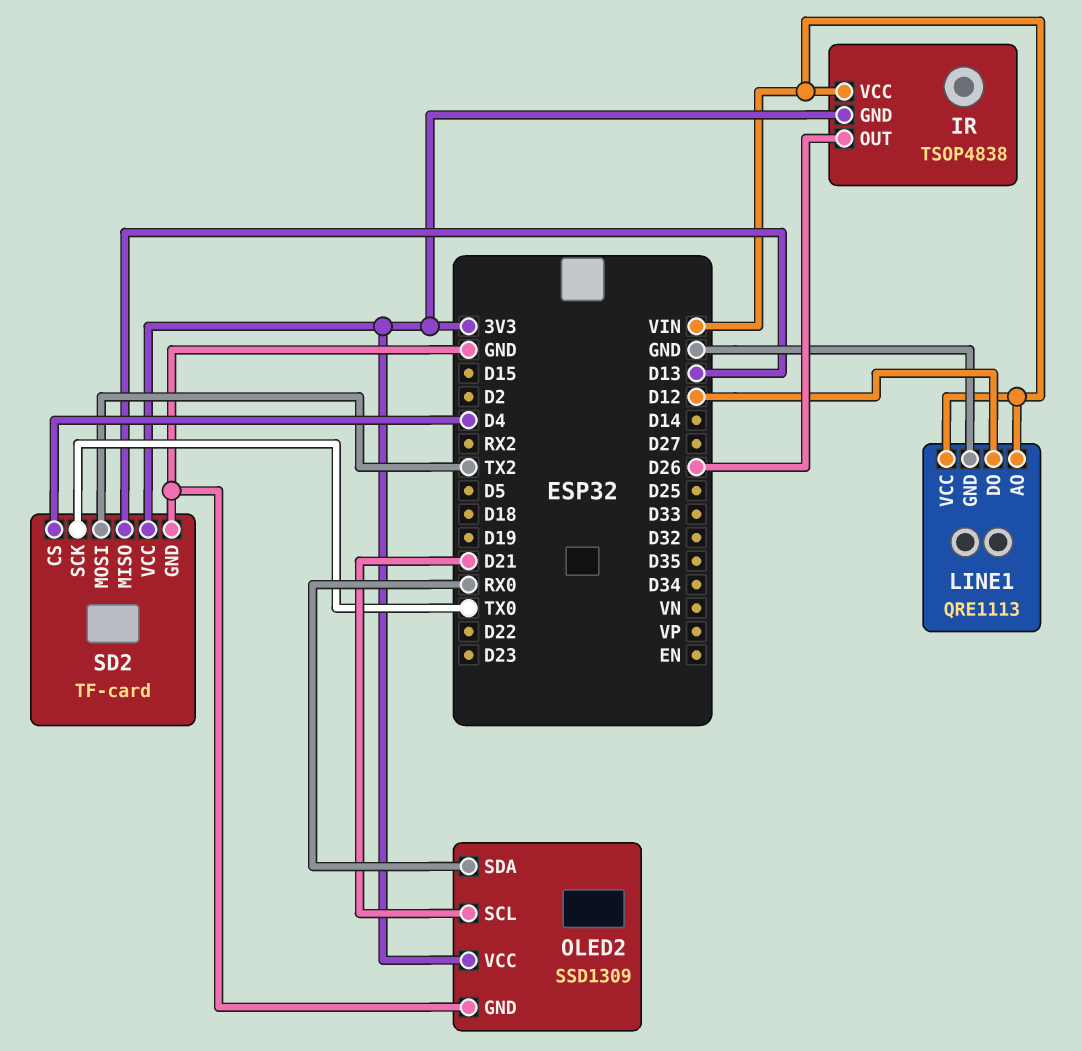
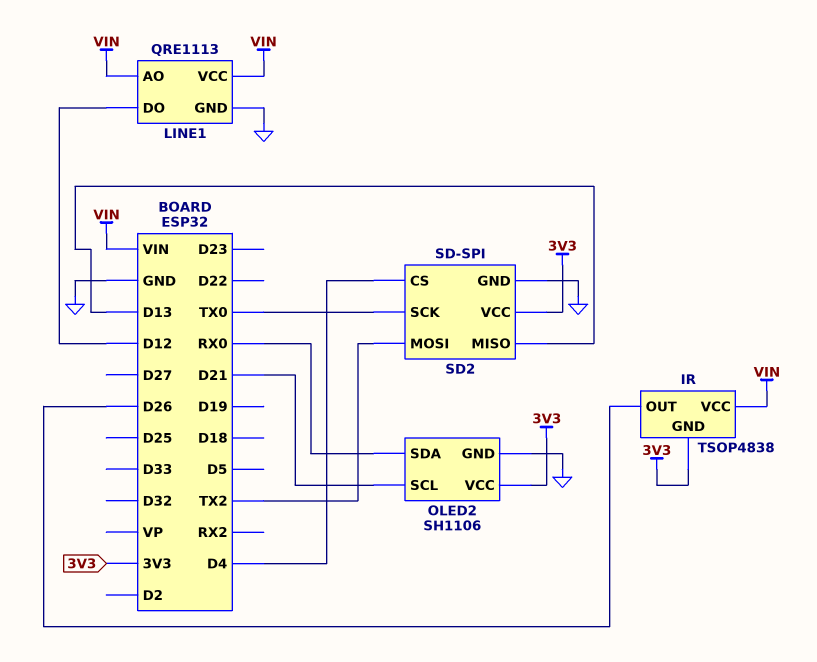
OLED2: SSD1309 -> SH1106
SD2: TF-card -> SD-SPI

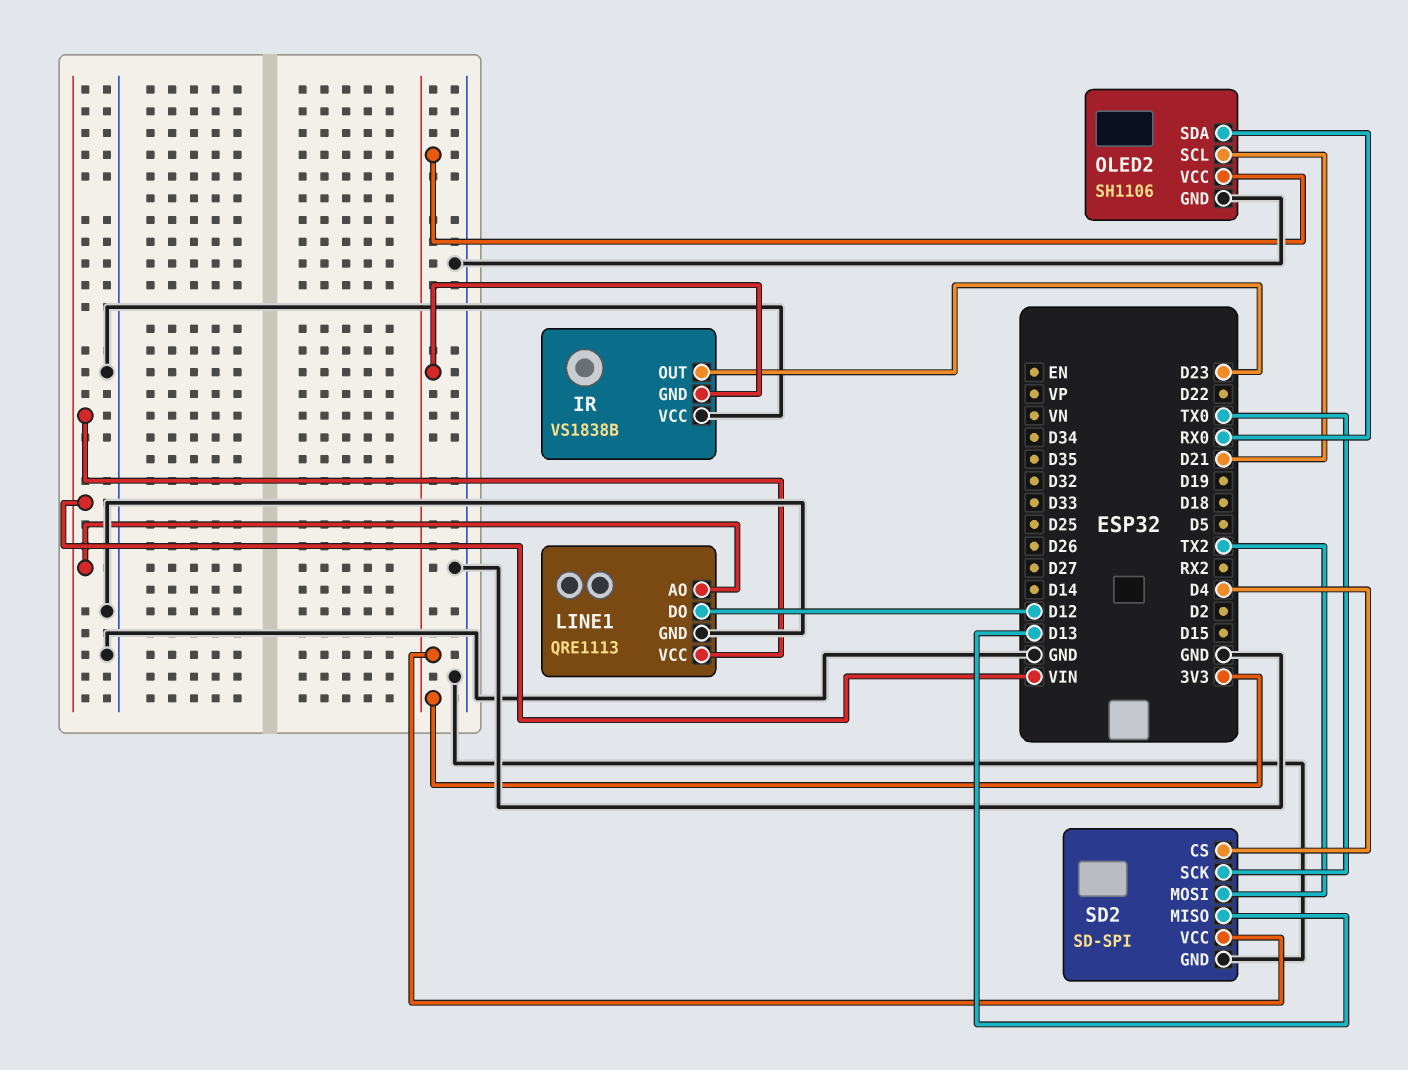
IR: TSOP4838 -> VS1838B
IR pin OUT: D26 -> D23
IR pin VCC: VIN -> GND

